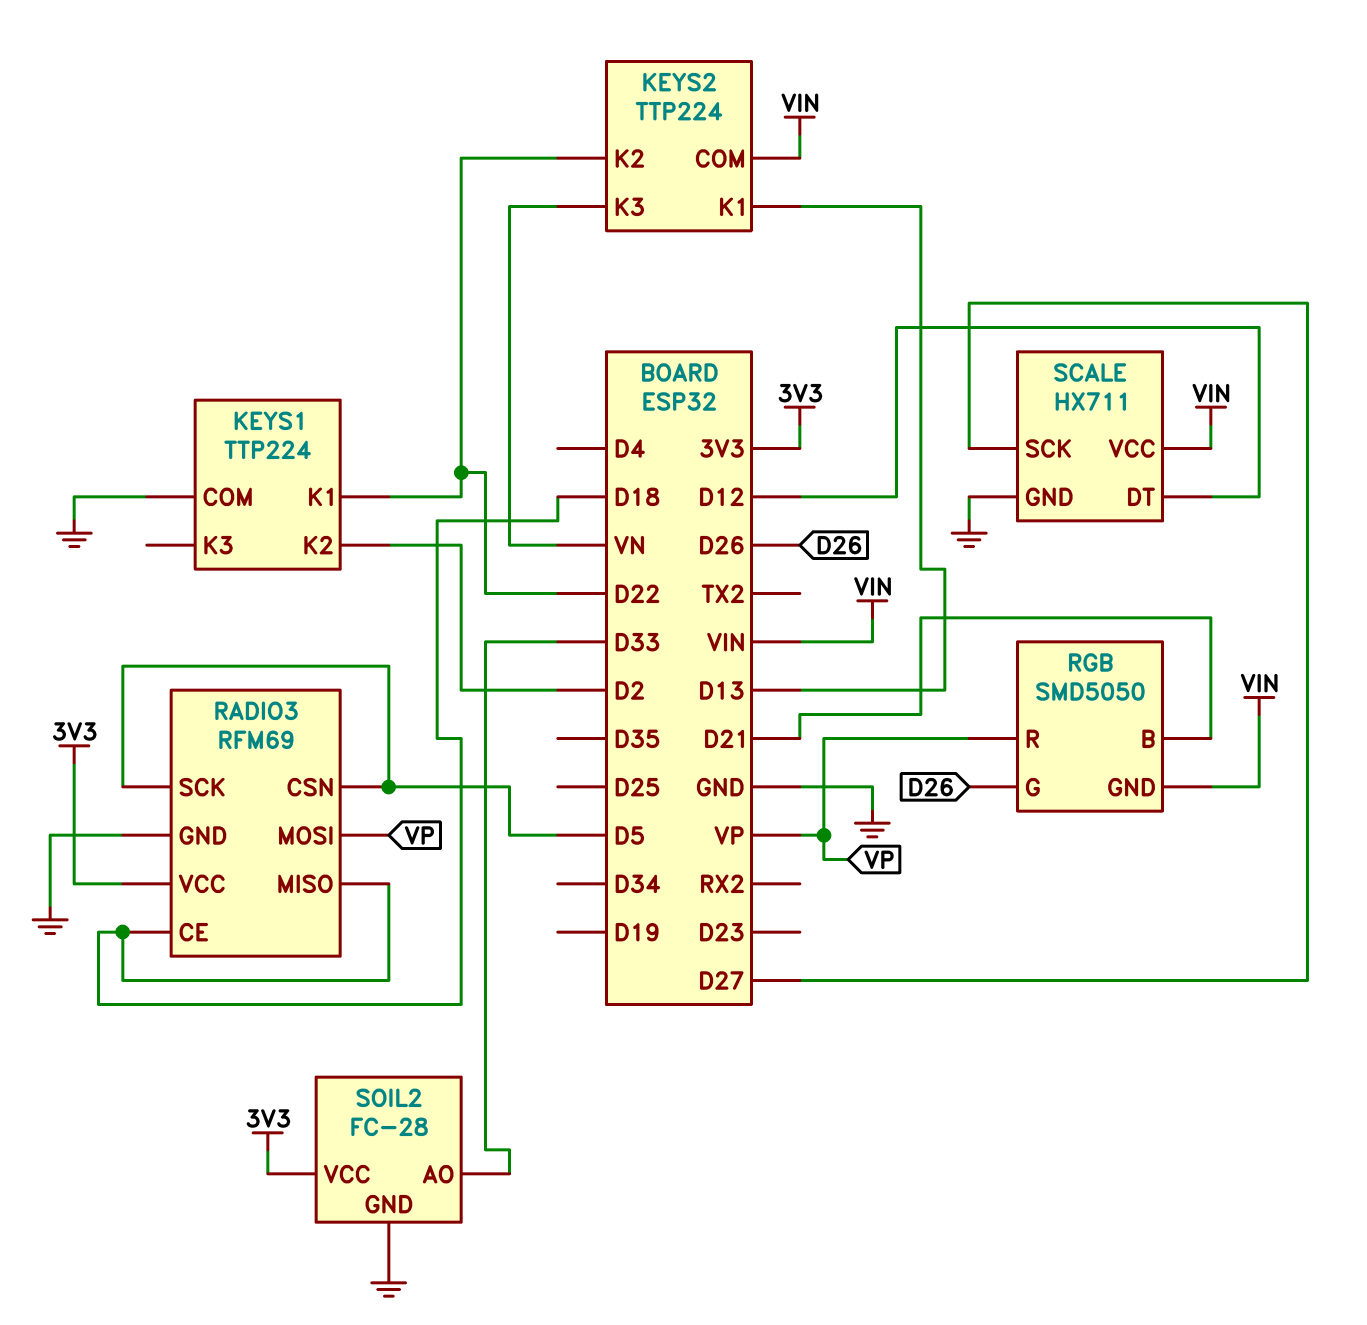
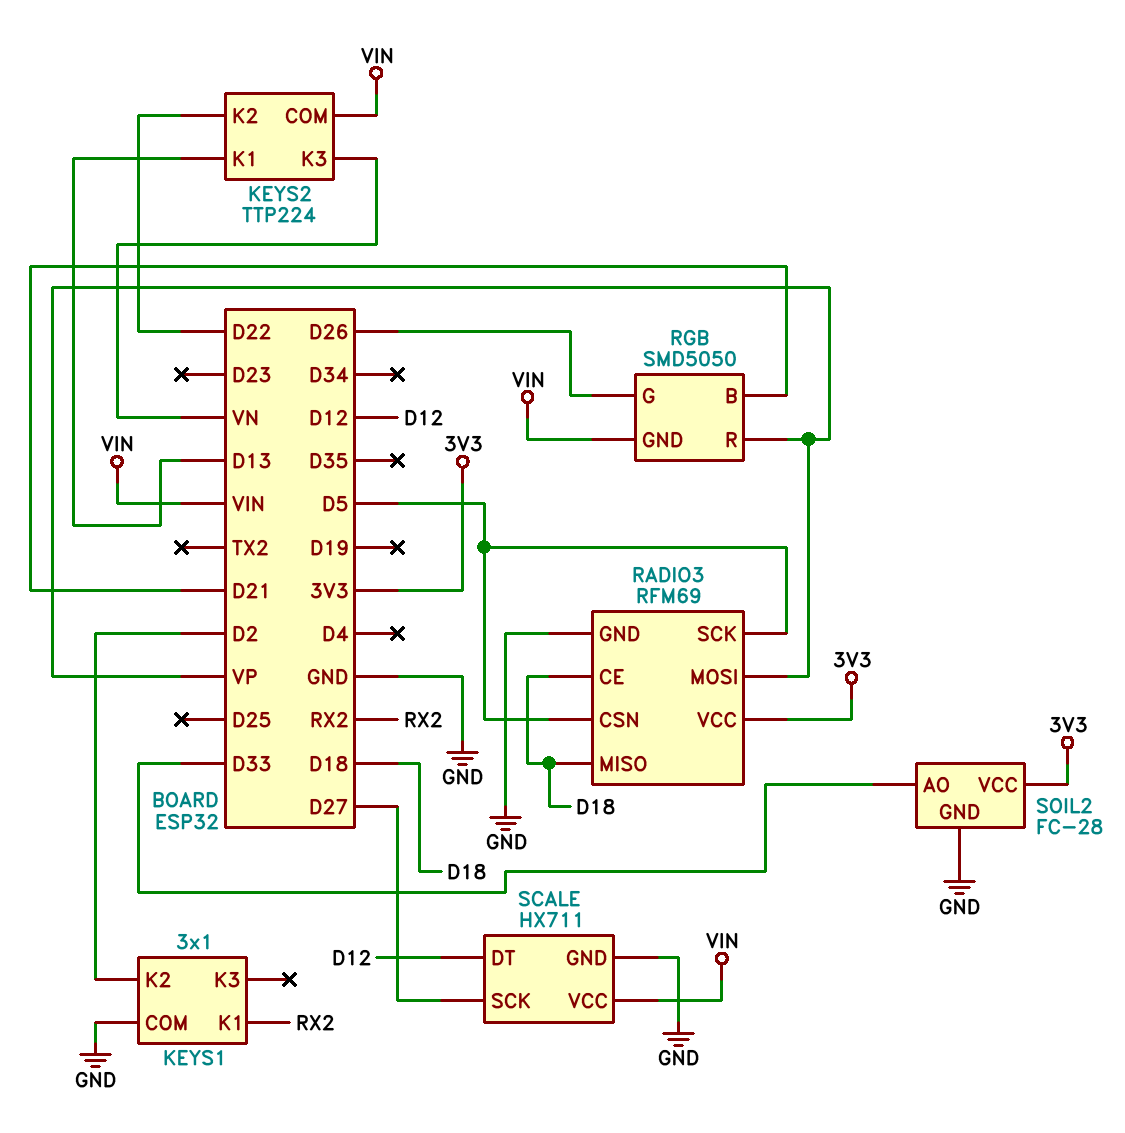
KEYS1: TTP224 -> 3x1
KEYS1 pin K1: D22 -> RX2

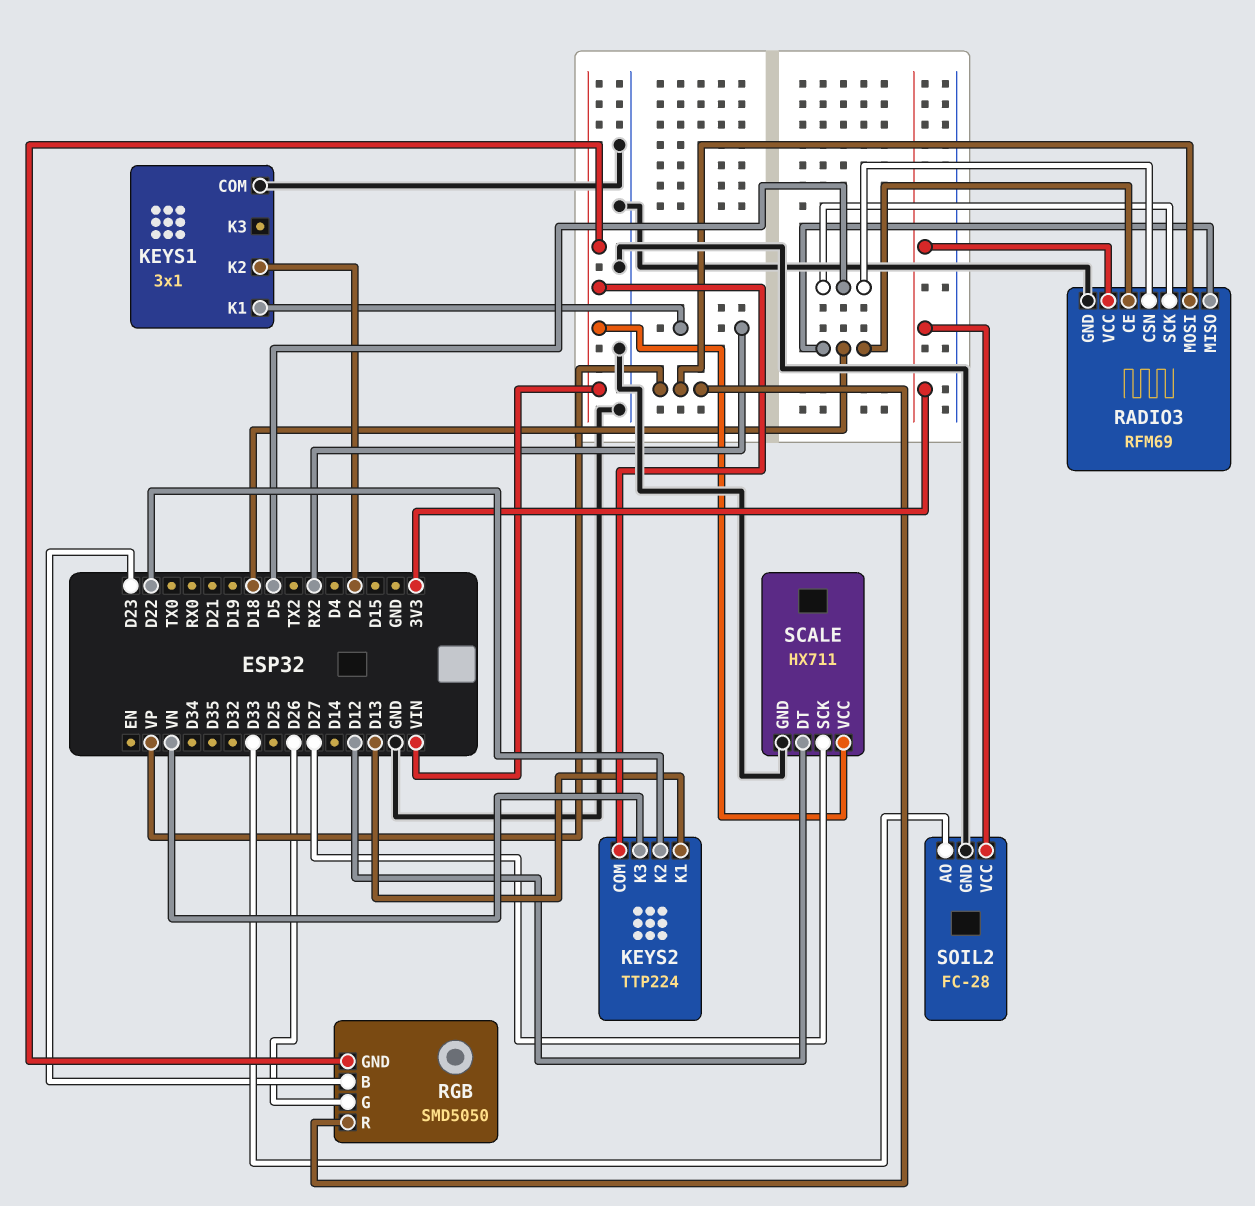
RGB pin B: D21 -> D23

